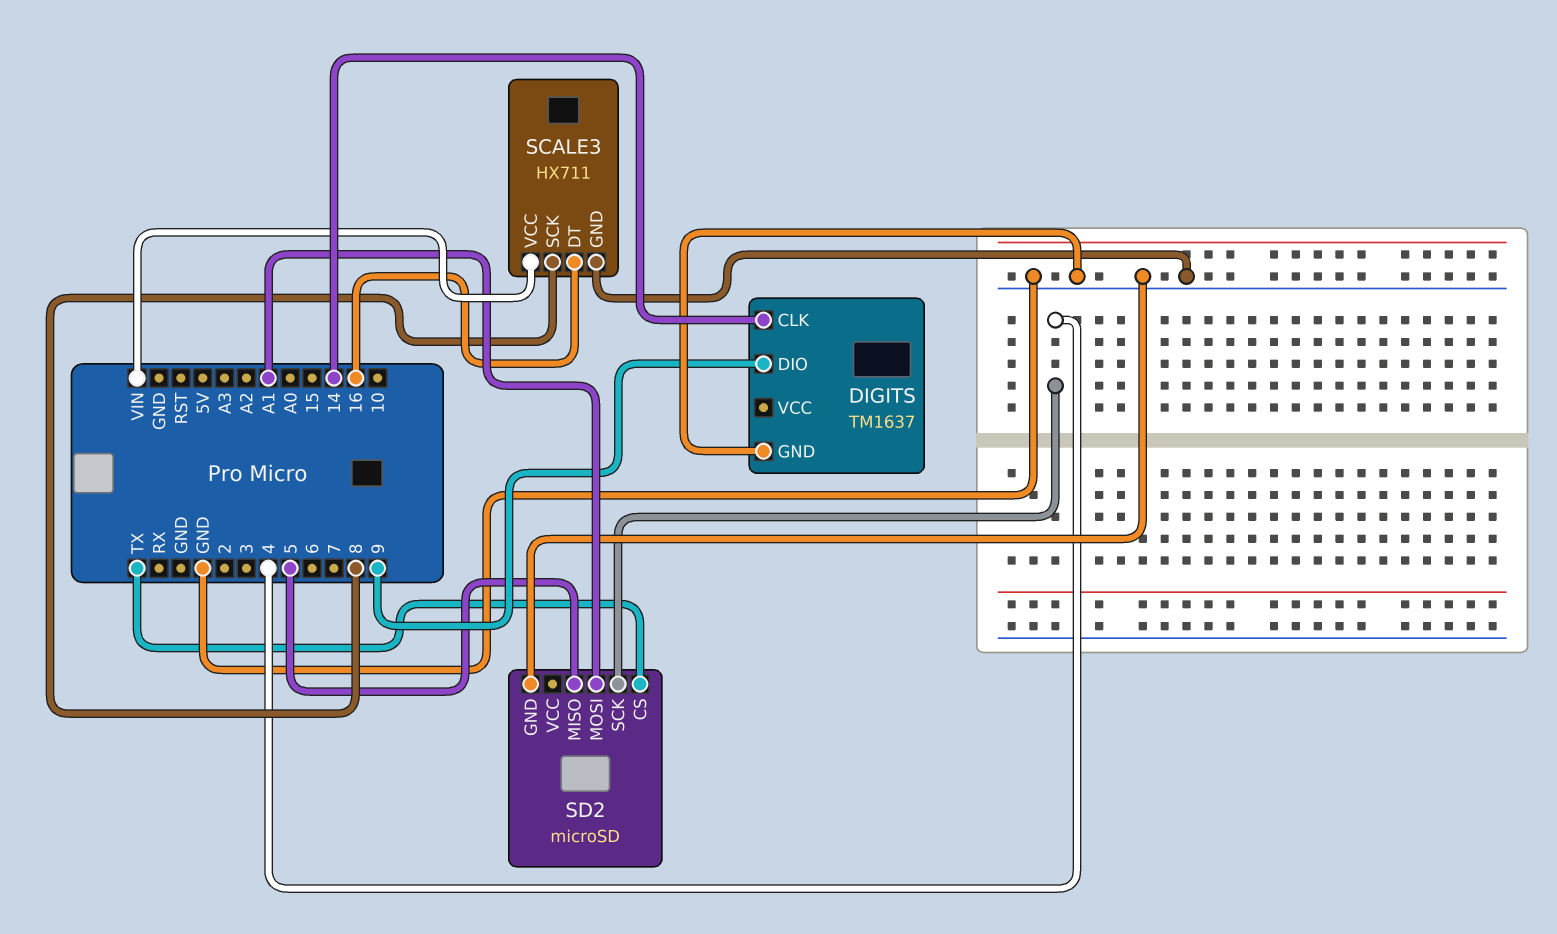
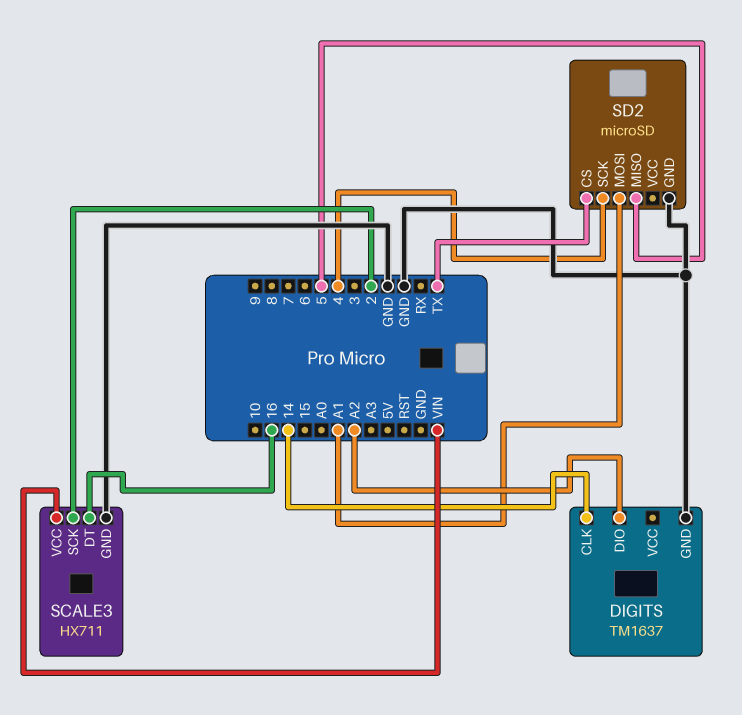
DIGITS pin DIO: 9 -> A2
SCALE3 pin SCK: 8 -> 2

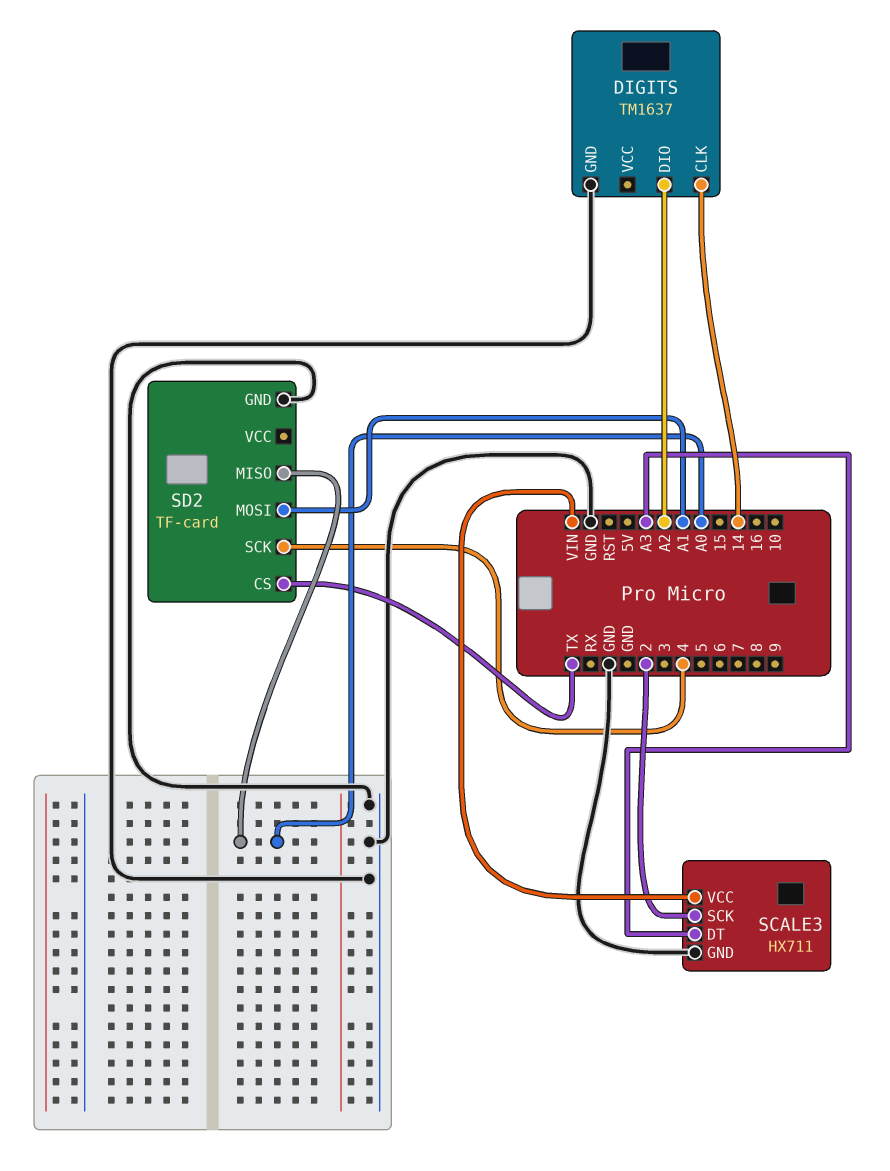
SCALE3 pin DT: 16 -> A3
SD2: microSD -> TF-card
SD2 pin MISO: 5 -> A0

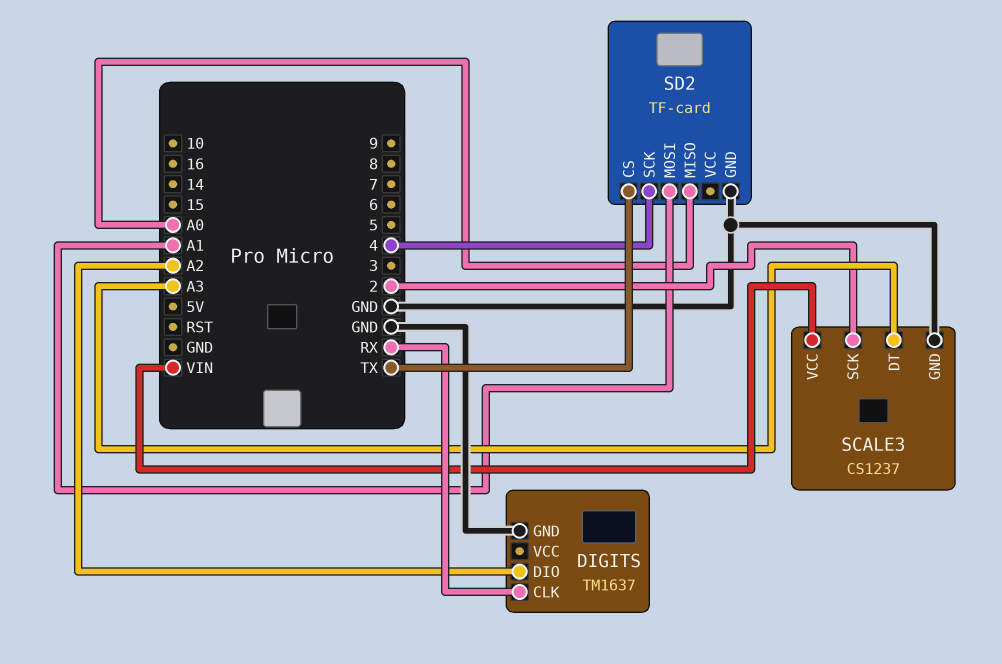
DIGITS pin CLK: 14 -> RX
SCALE3: HX711 -> CS1237

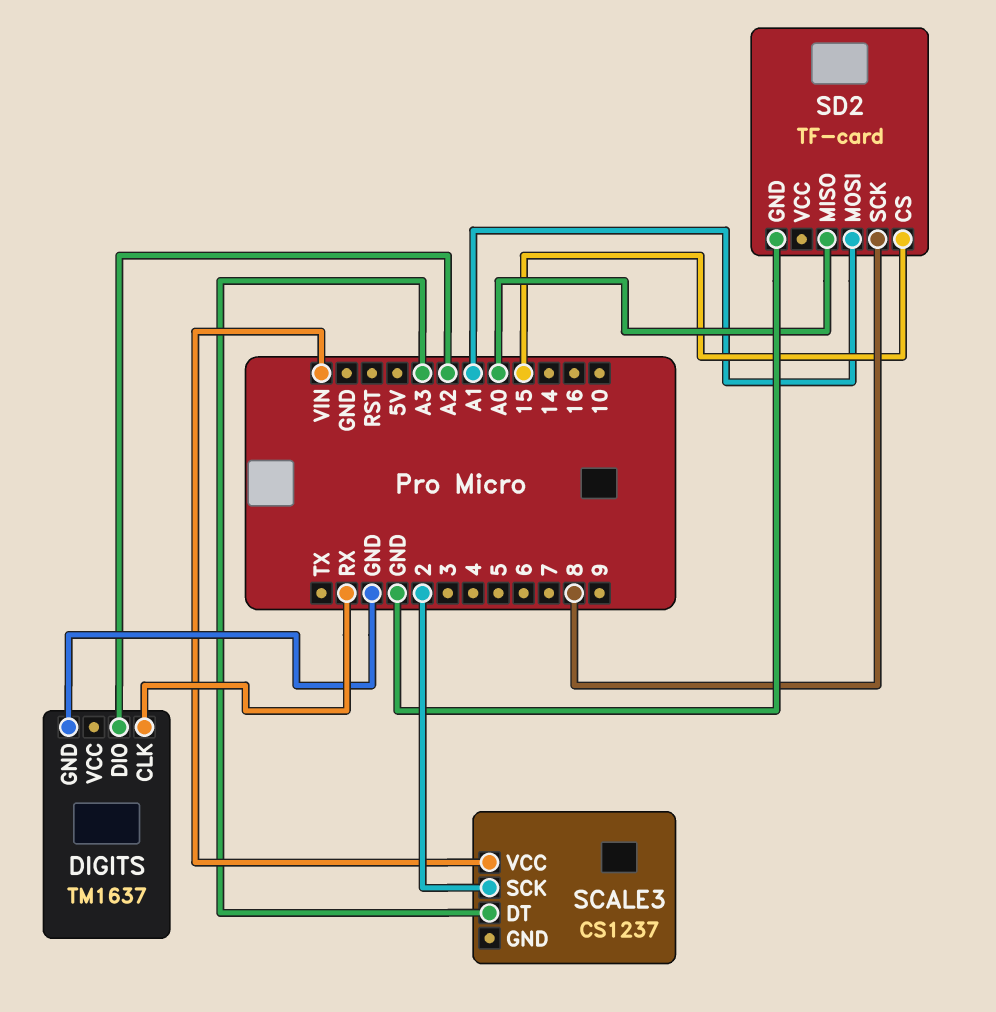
SCALE3 pin GND: GND -> none
SD2 pin CS: TX -> 15
SD2 pin SCK: 4 -> 8

